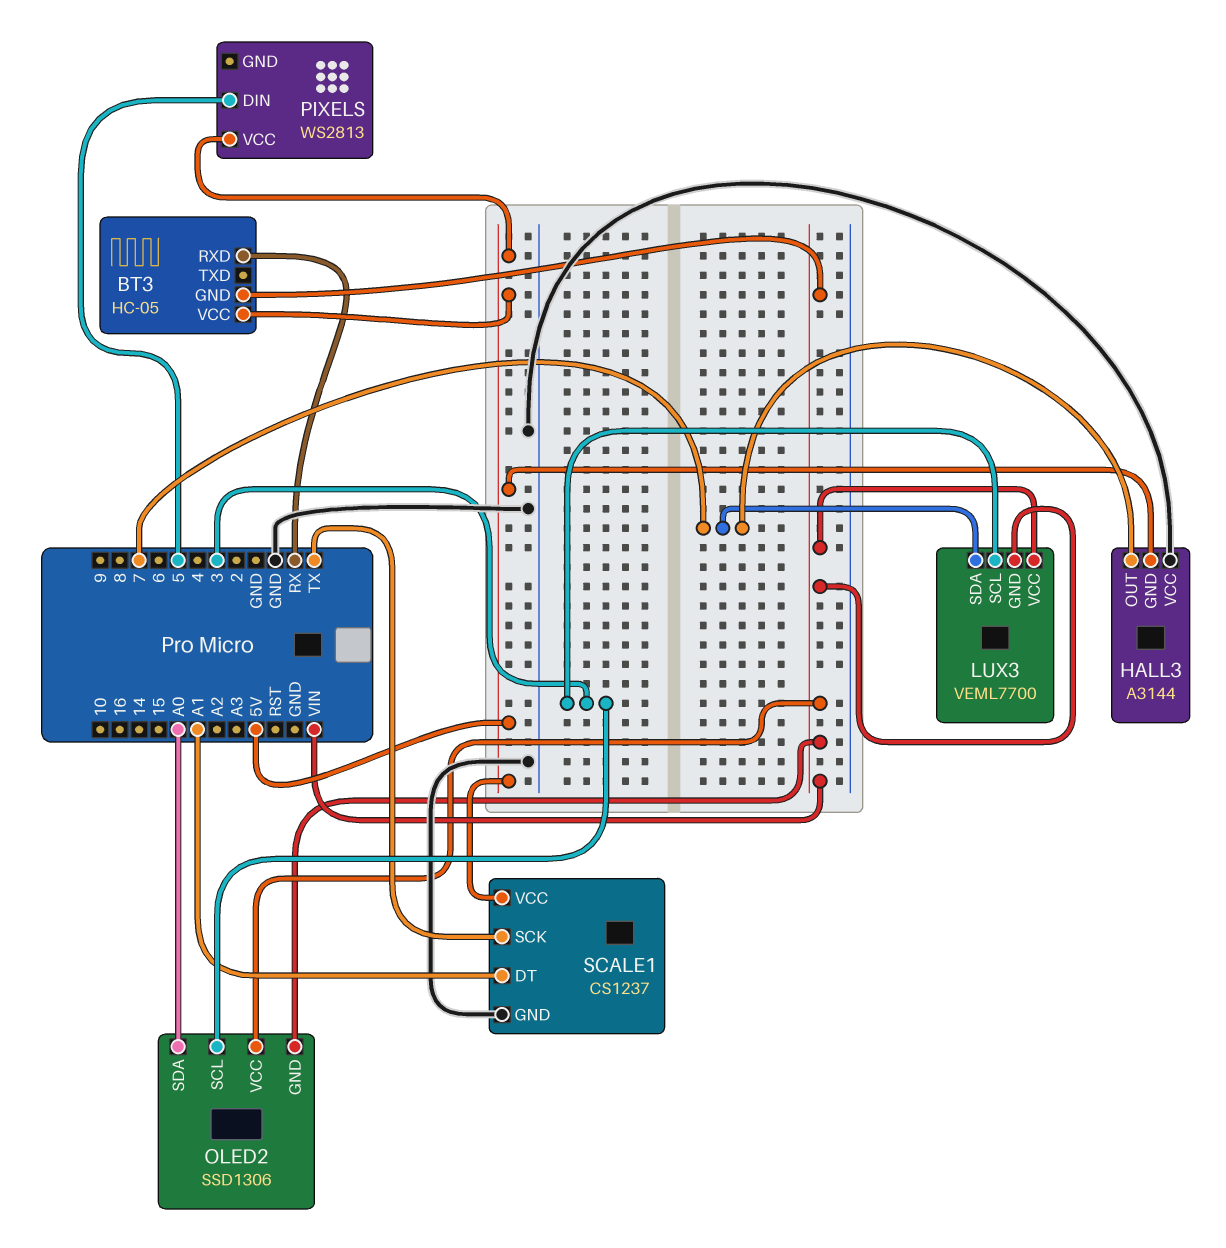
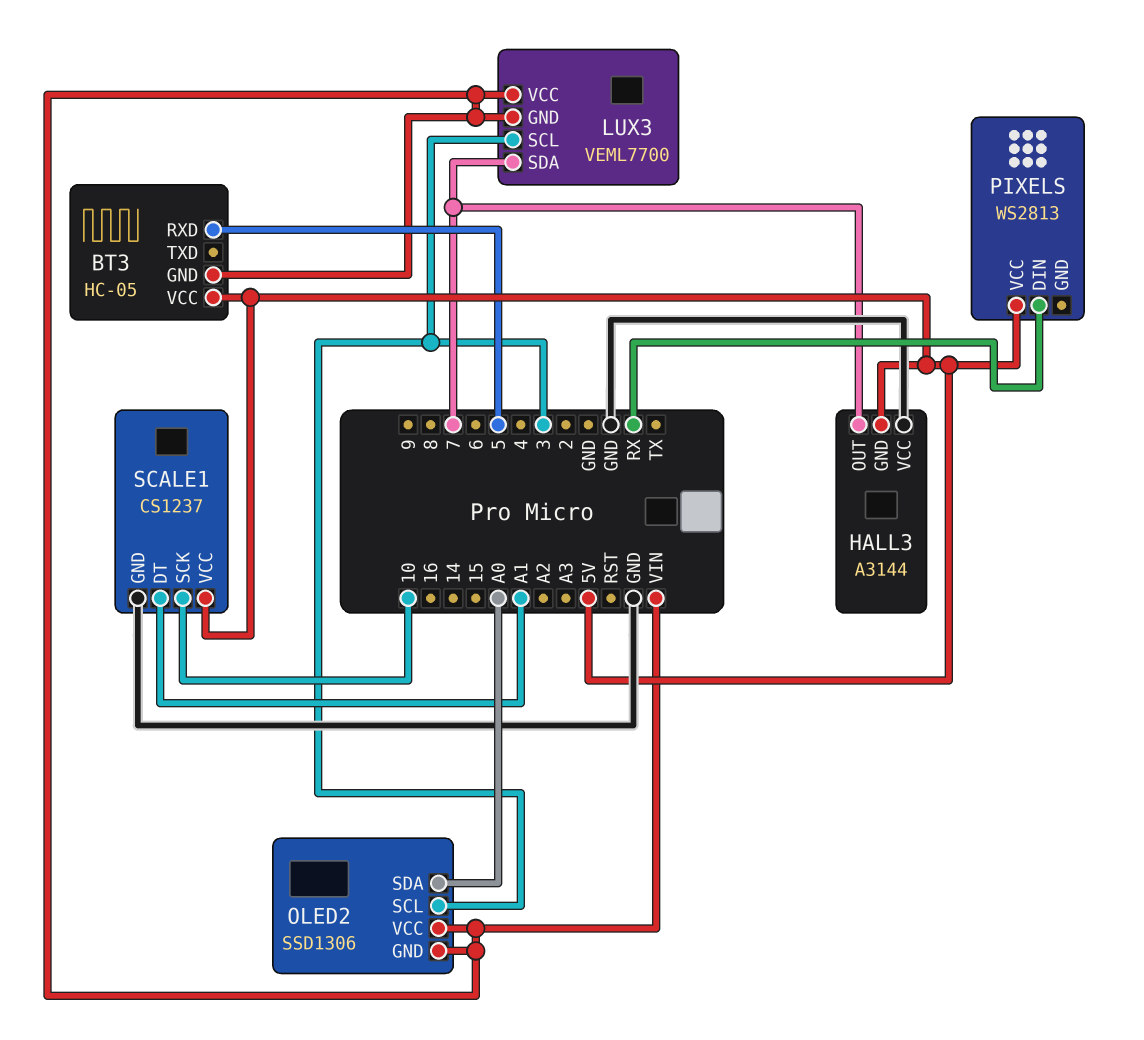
BT3 pin RXD: RX -> 5
PIXELS pin DIN: 5 -> RX
SCALE1 pin SCK: TX -> 10

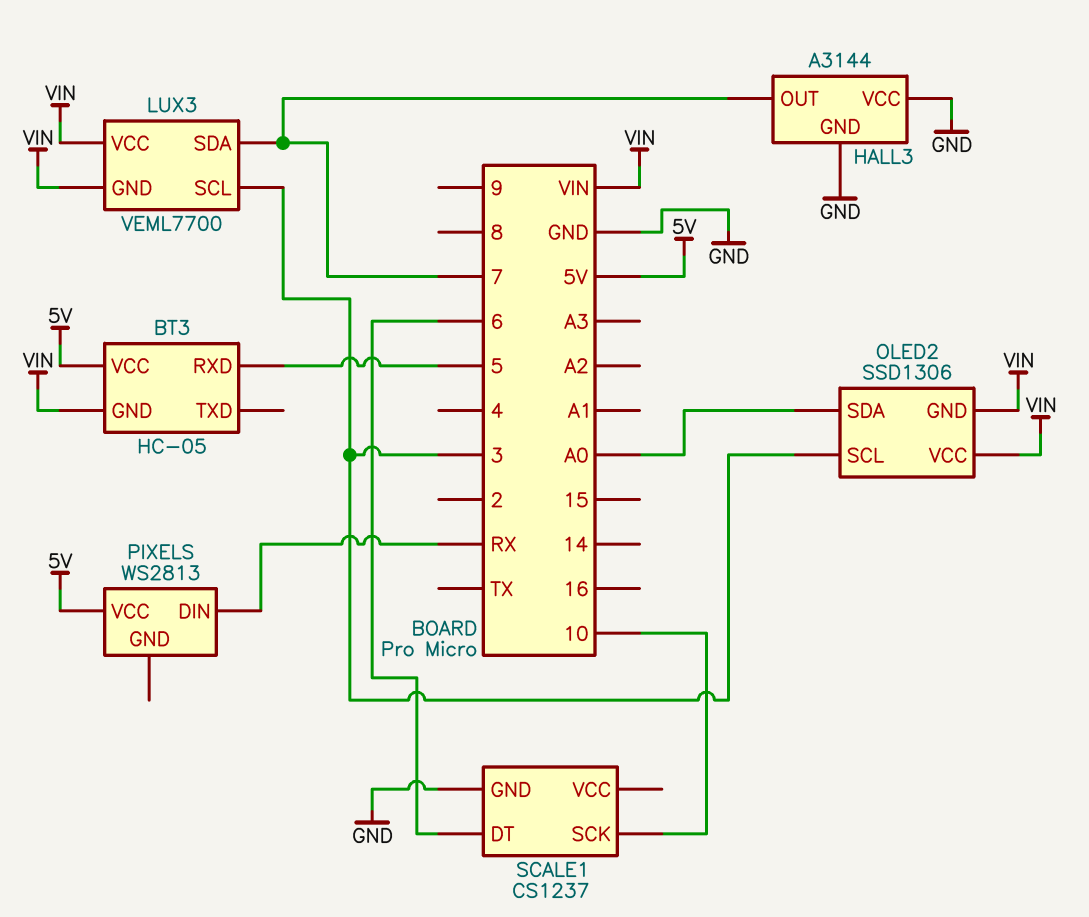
HALL3 pin GND: 5V -> GND
SCALE1 pin DT: A1 -> 6
SCALE1 pin VCC: 5V -> none

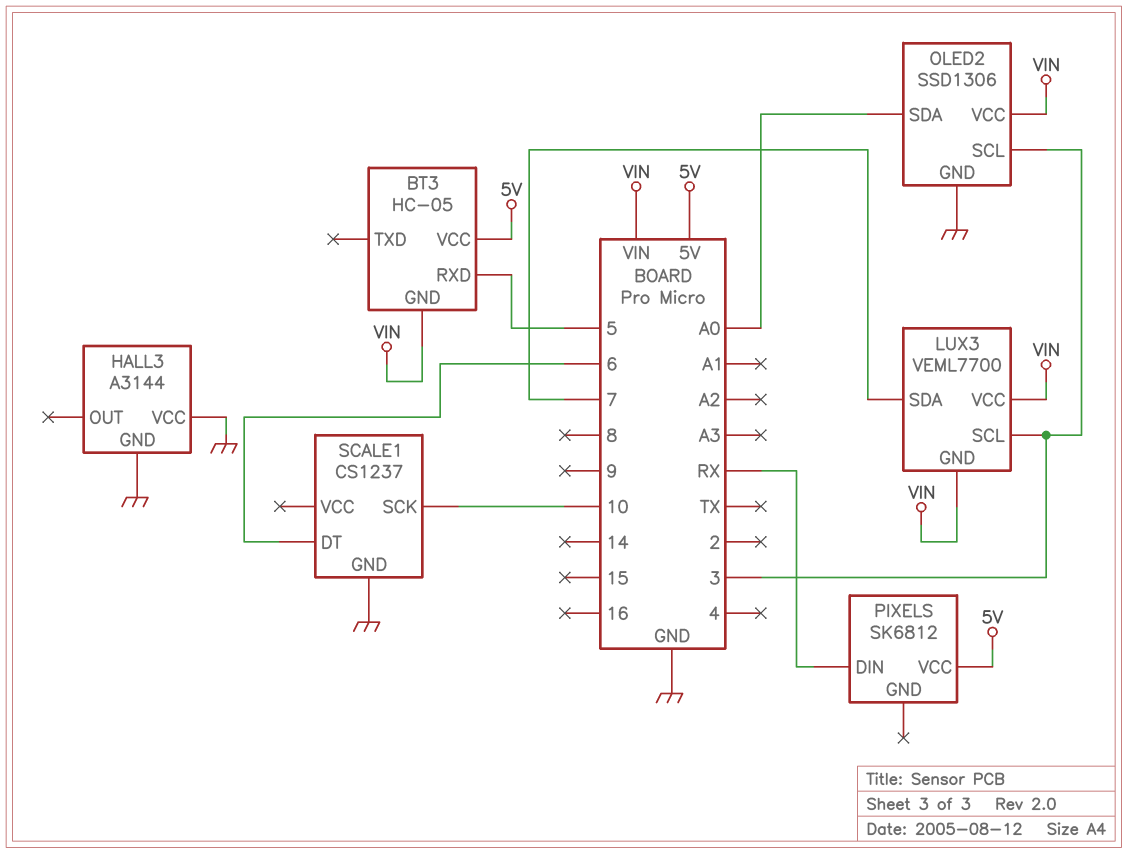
HALL3 pin OUT: 7 -> none
OLED2 pin GND: VIN -> GND
PIXELS: WS2813 -> SK6812

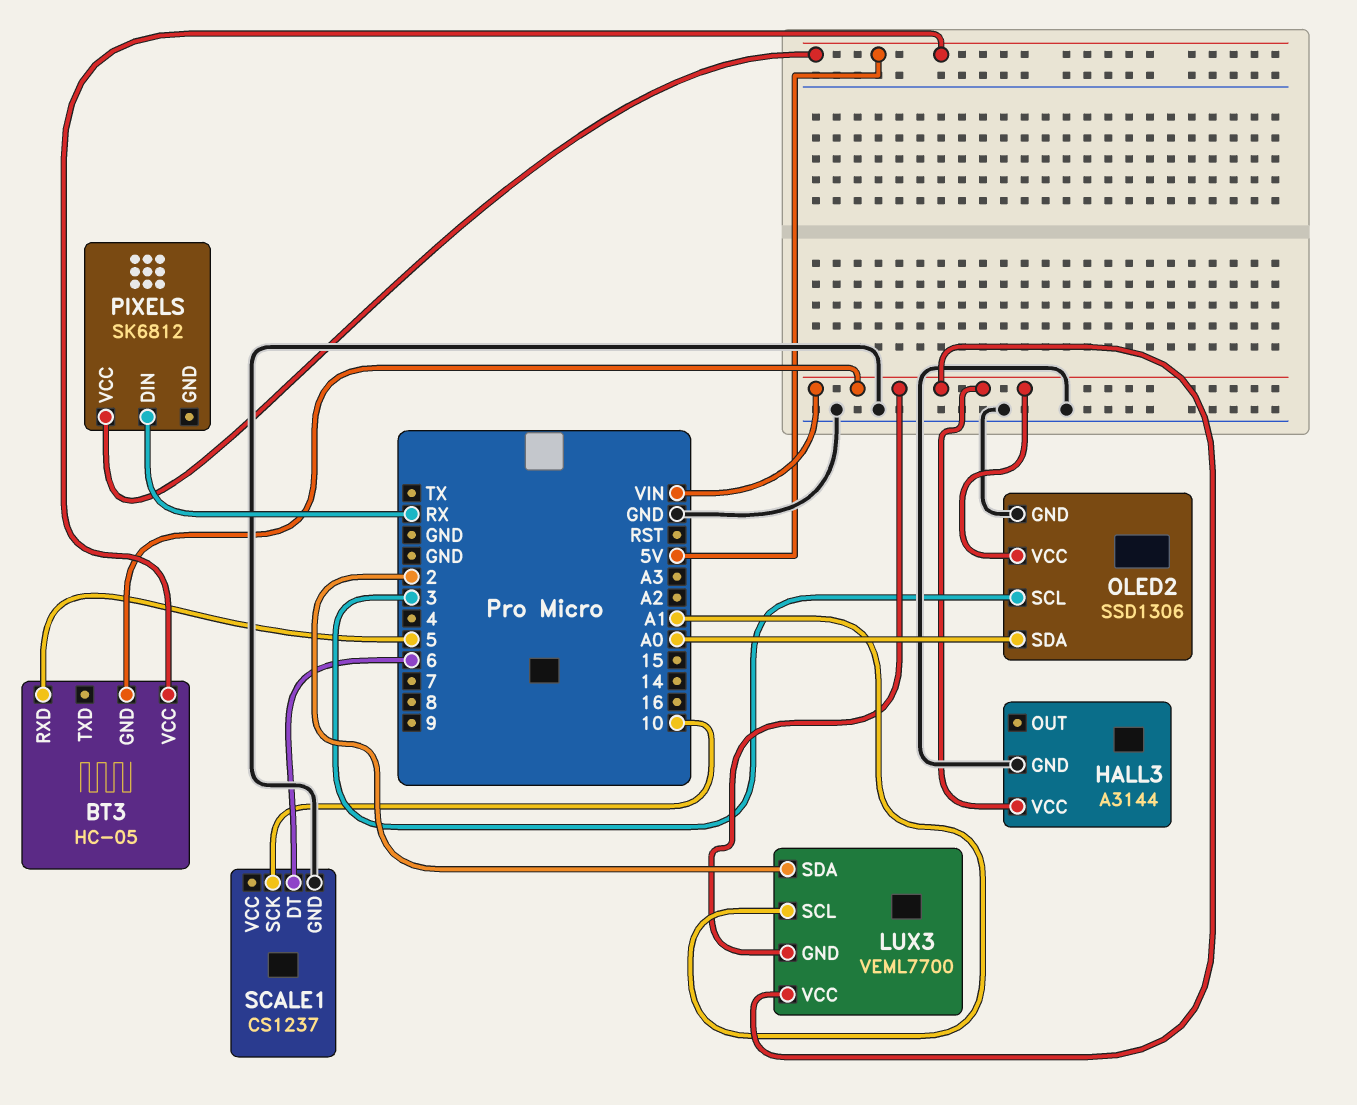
HALL3 pin VCC: GND -> VIN
LUX3 pin SCL: 3 -> A1
LUX3 pin SDA: 7 -> 2

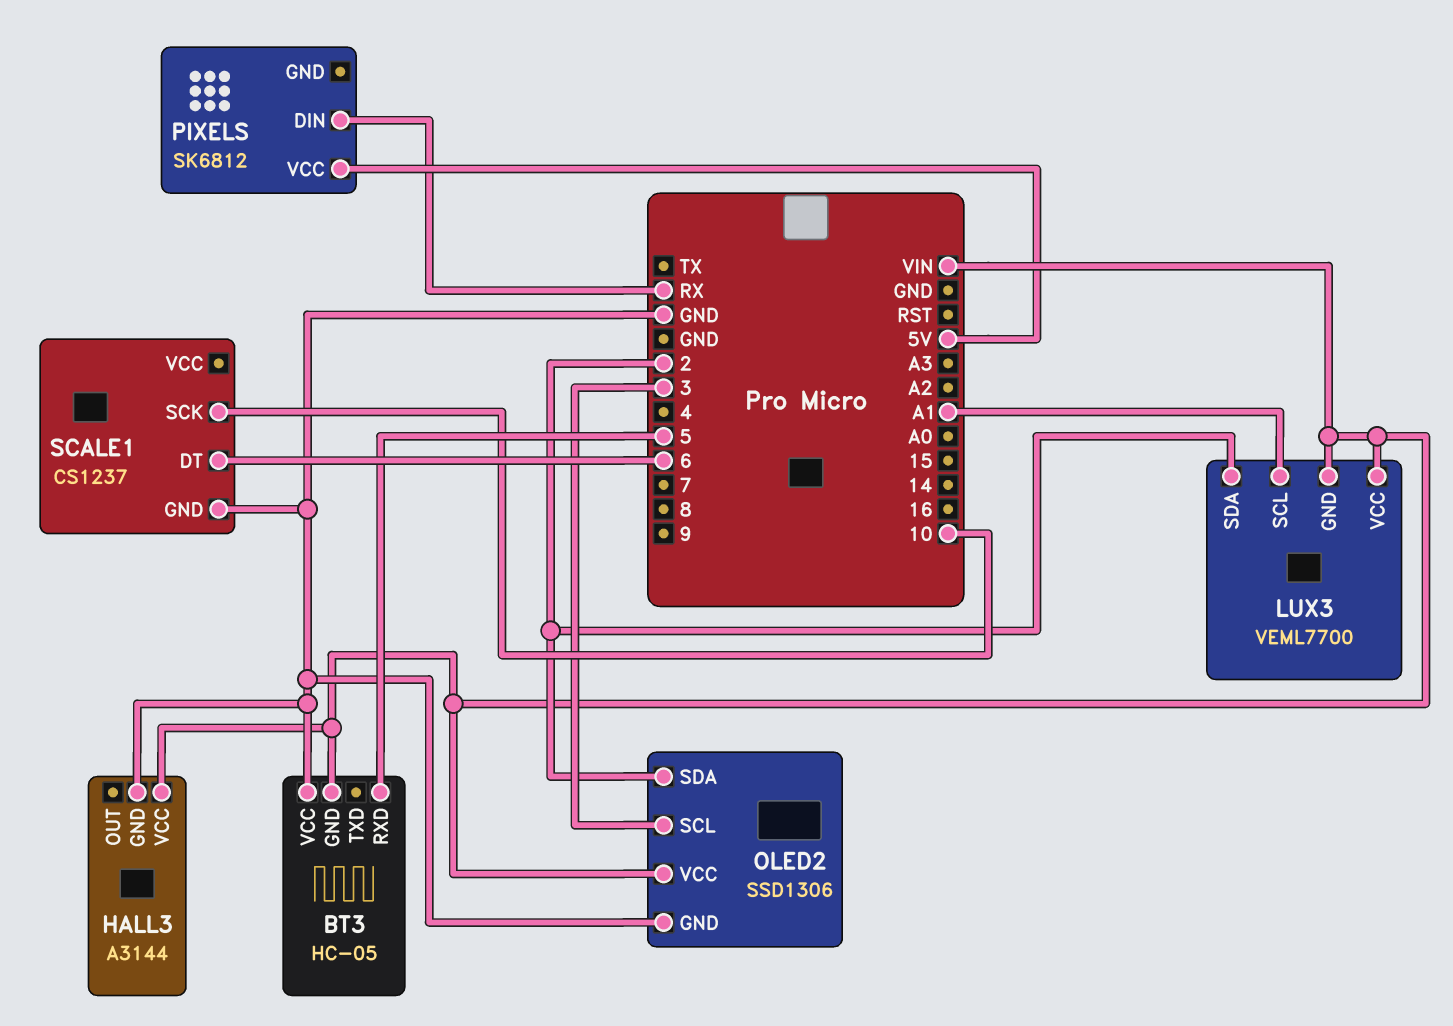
BT3 pin VCC: 5V -> GND
OLED2 pin SDA: A0 -> 2

